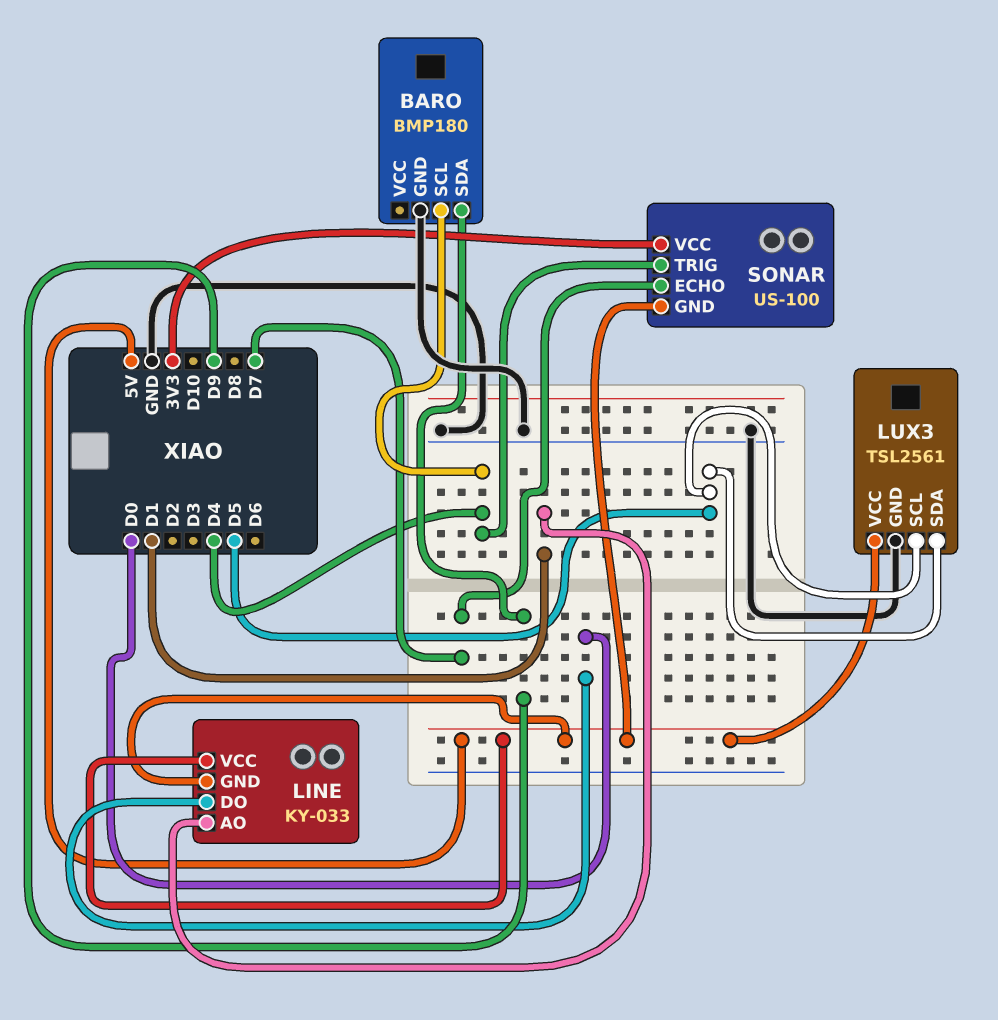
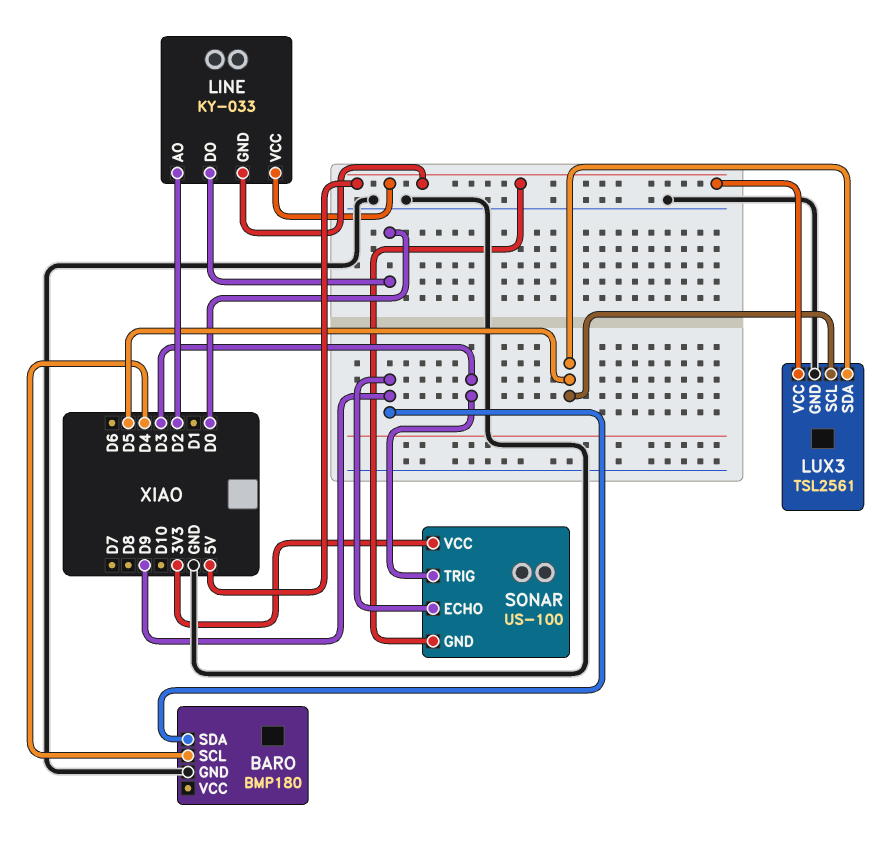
LINE pin AO: D1 -> D2
SONAR pin ECHO: D7 -> D9
SONAR pin TRIG: D4 -> D3

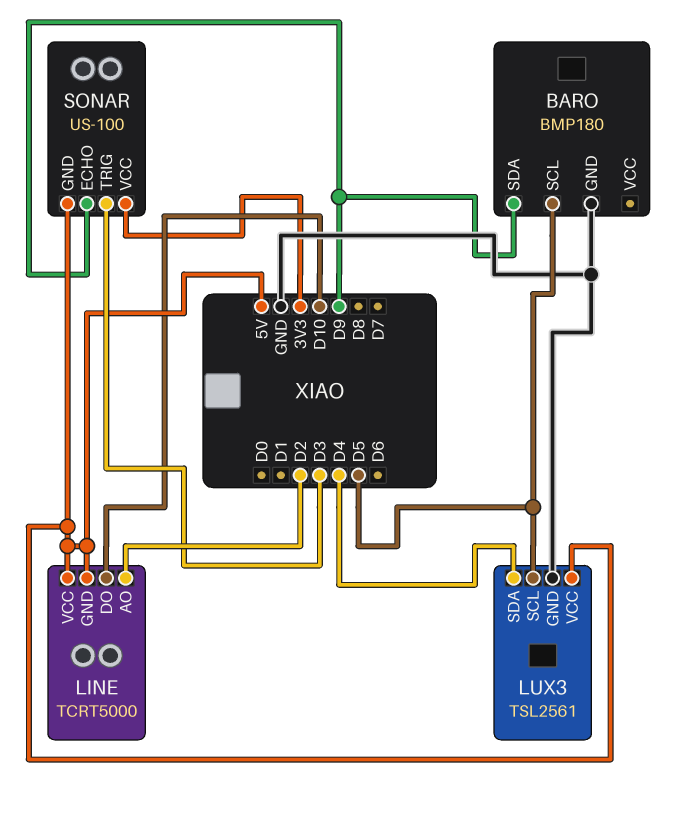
BARO pin SCL: D4 -> D5
LINE: KY-033 -> TCRT5000
LINE pin DO: D0 -> D10
LUX3 pin SDA: D5 -> D4

